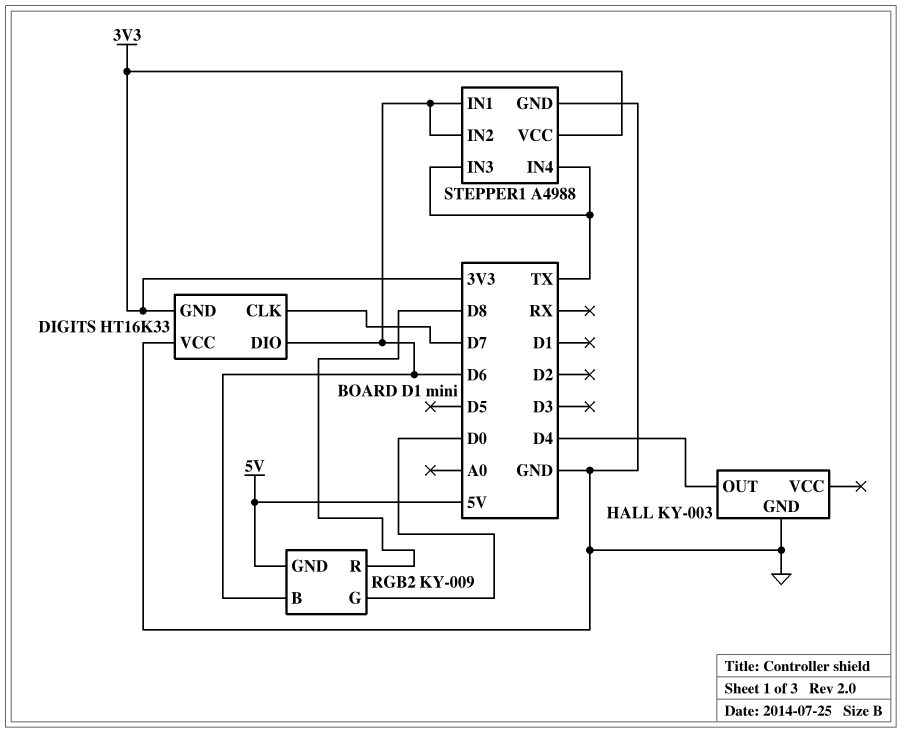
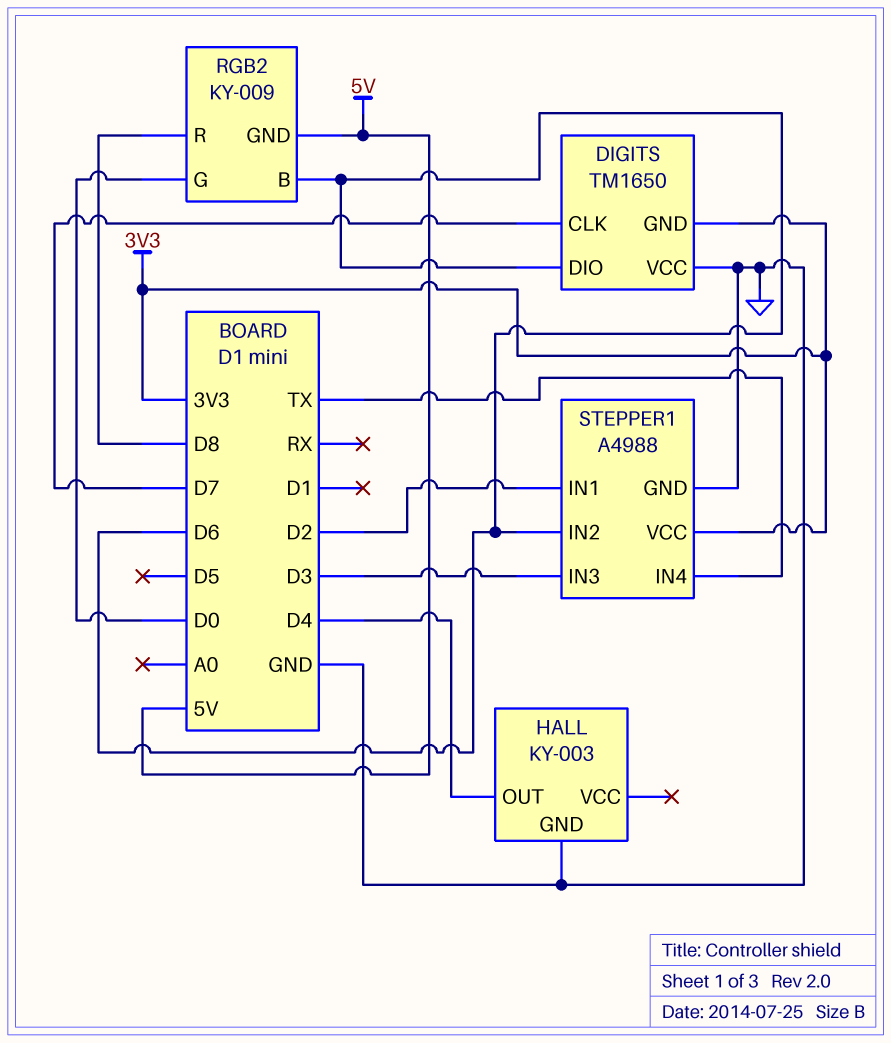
DIGITS: HT16K33 -> TM1650
STEPPER1 pin IN1: D6 -> D2
STEPPER1 pin IN3: TX -> D3

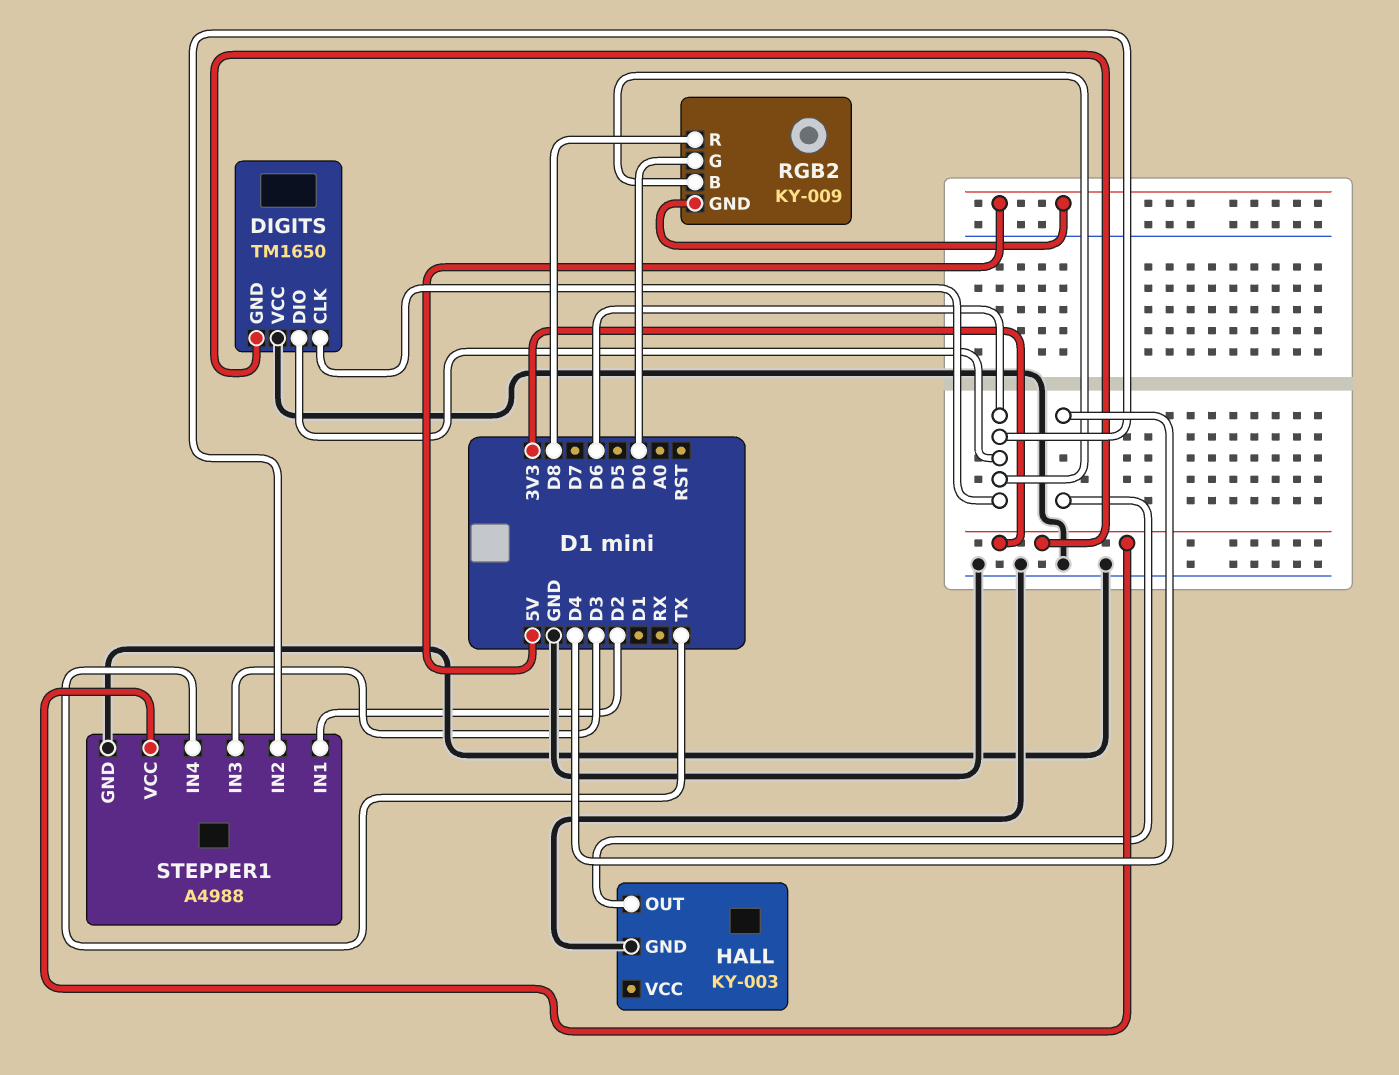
DIGITS pin CLK: D7 -> D6

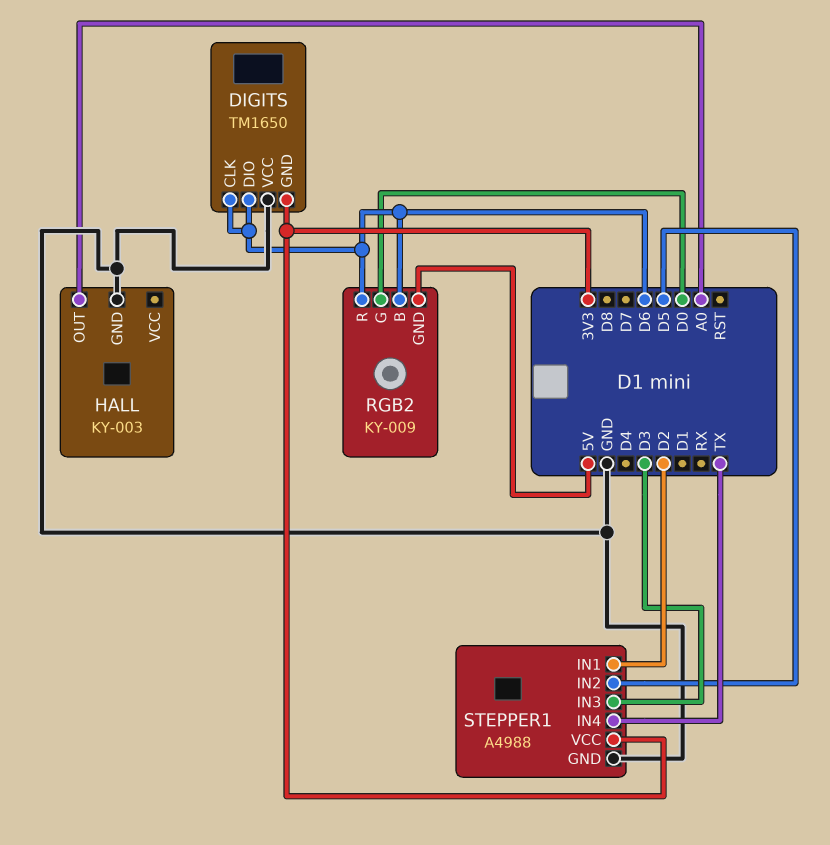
HALL pin OUT: D4 -> A0
RGB2 pin R: D8 -> D6
STEPPER1 pin IN2: D6 -> D5

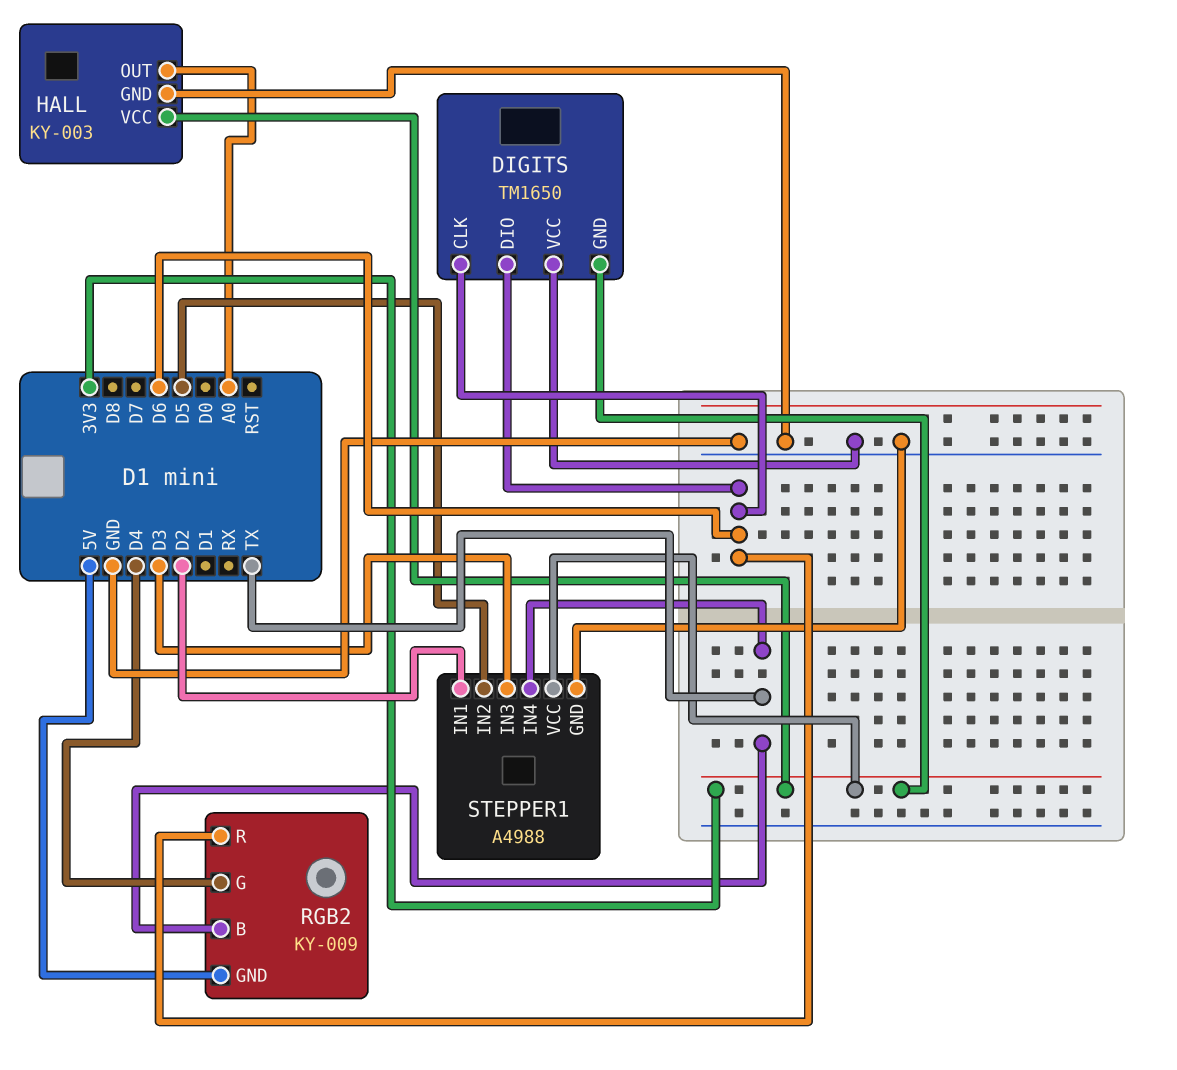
HALL pin VCC: none -> 3V3
RGB2 pin B: D6 -> TX
RGB2 pin G: D0 -> D4

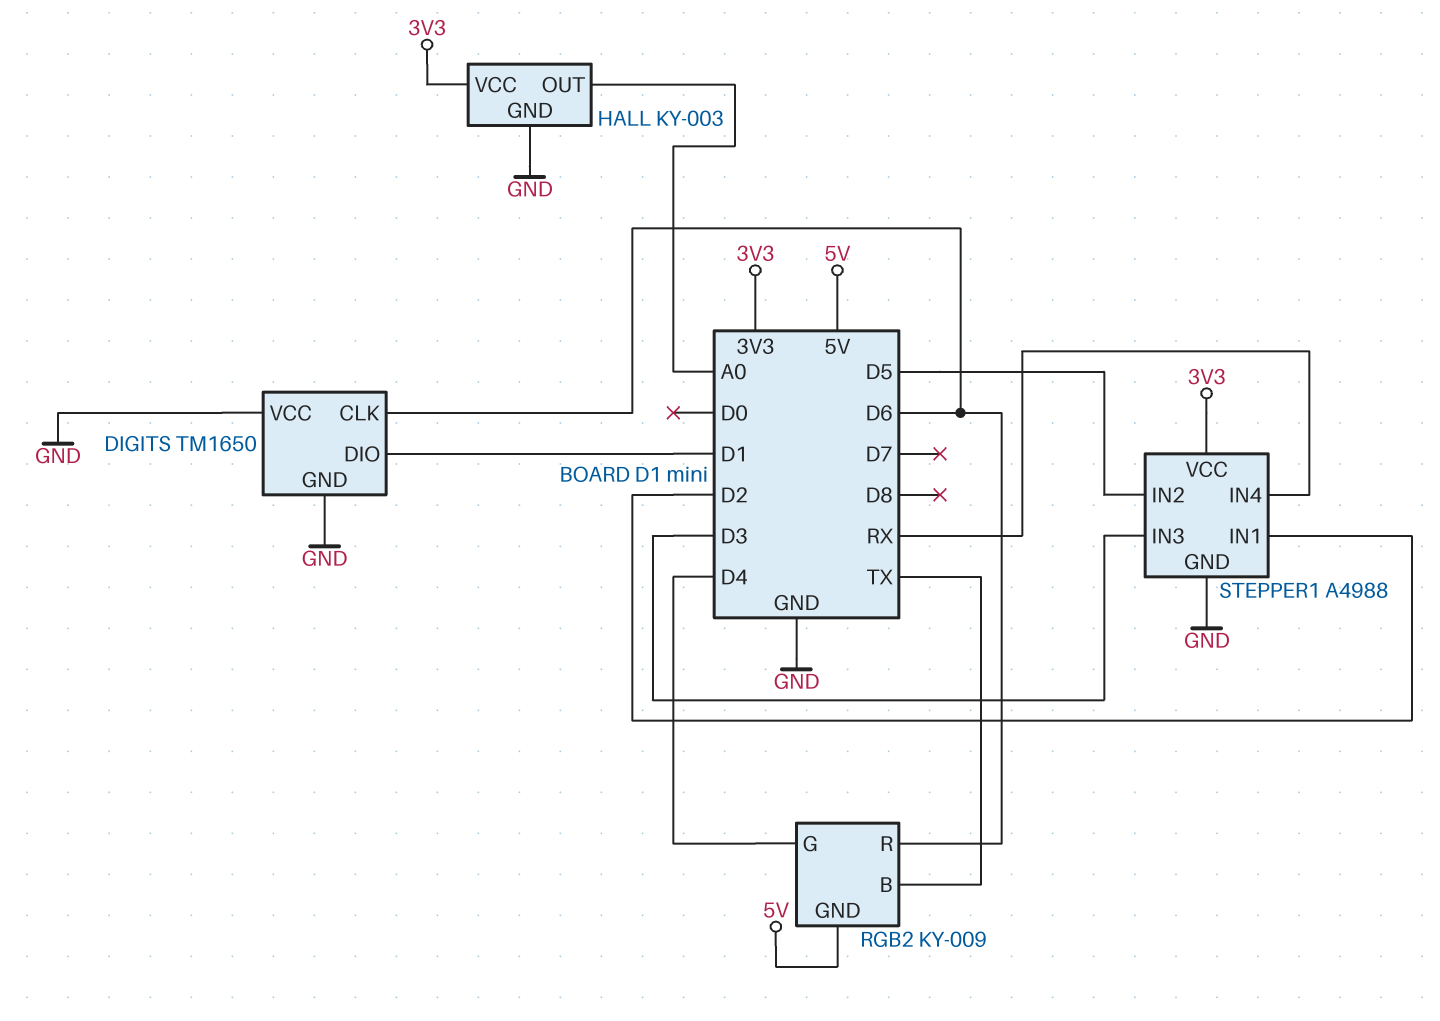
DIGITS pin DIO: D6 -> D1
DIGITS pin GND: 3V3 -> GND
STEPPER1 pin IN4: TX -> RX

